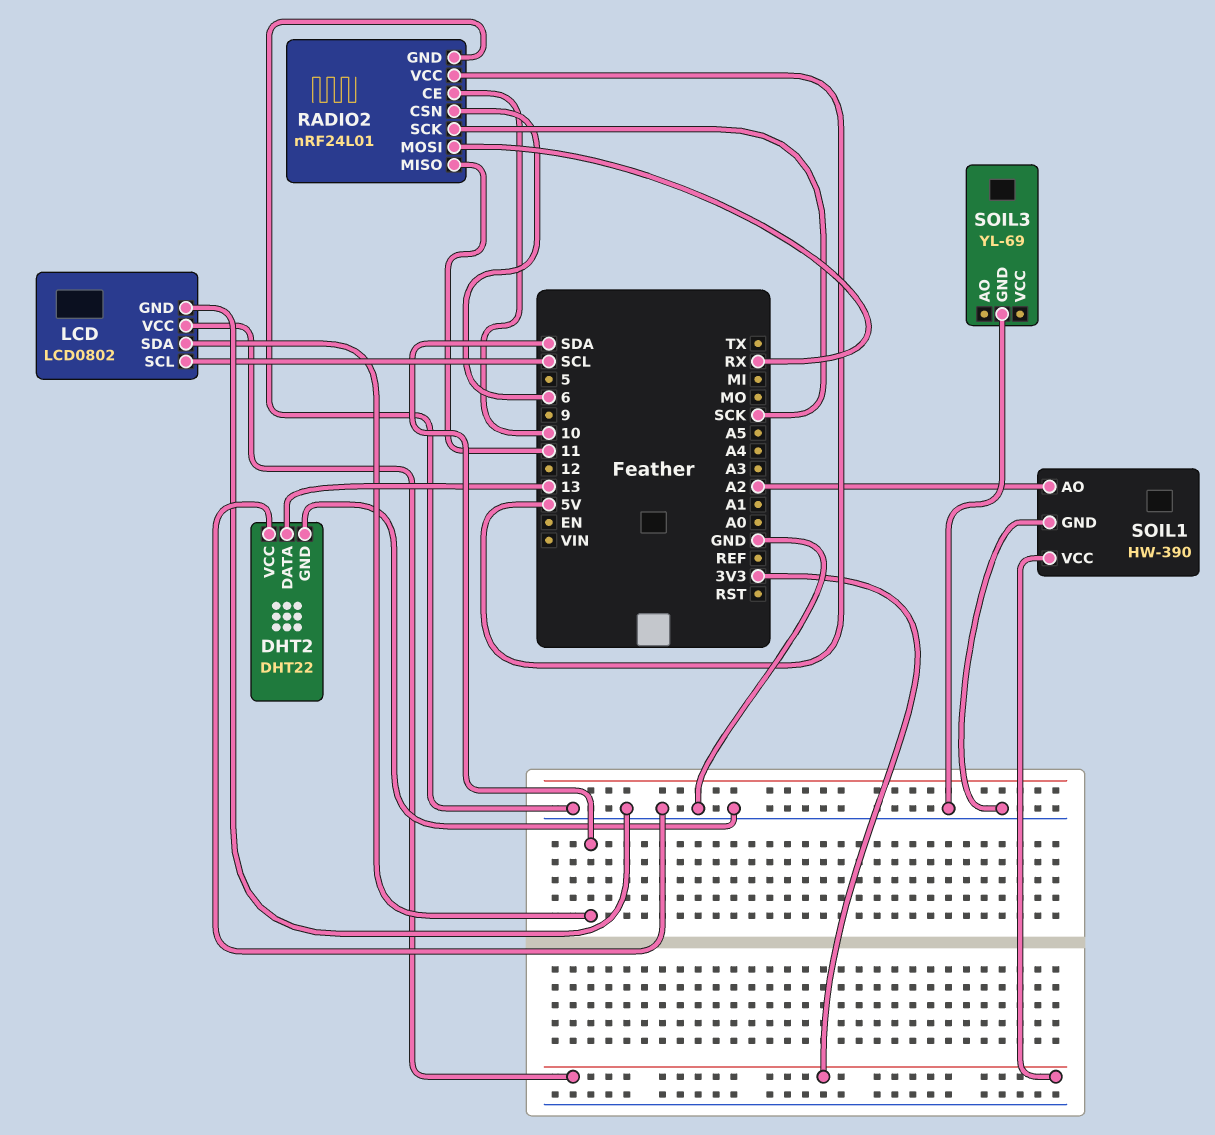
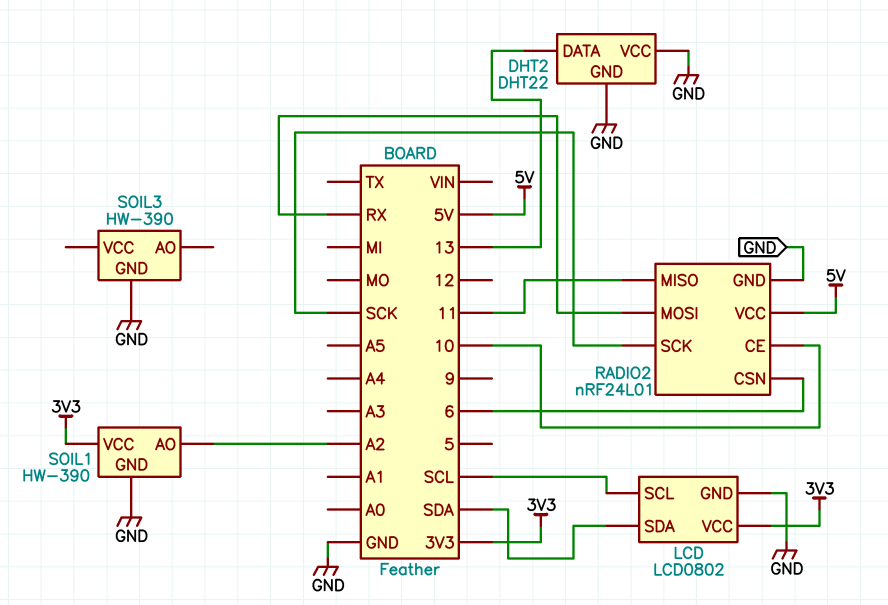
SOIL3: YL-69 -> HW-390

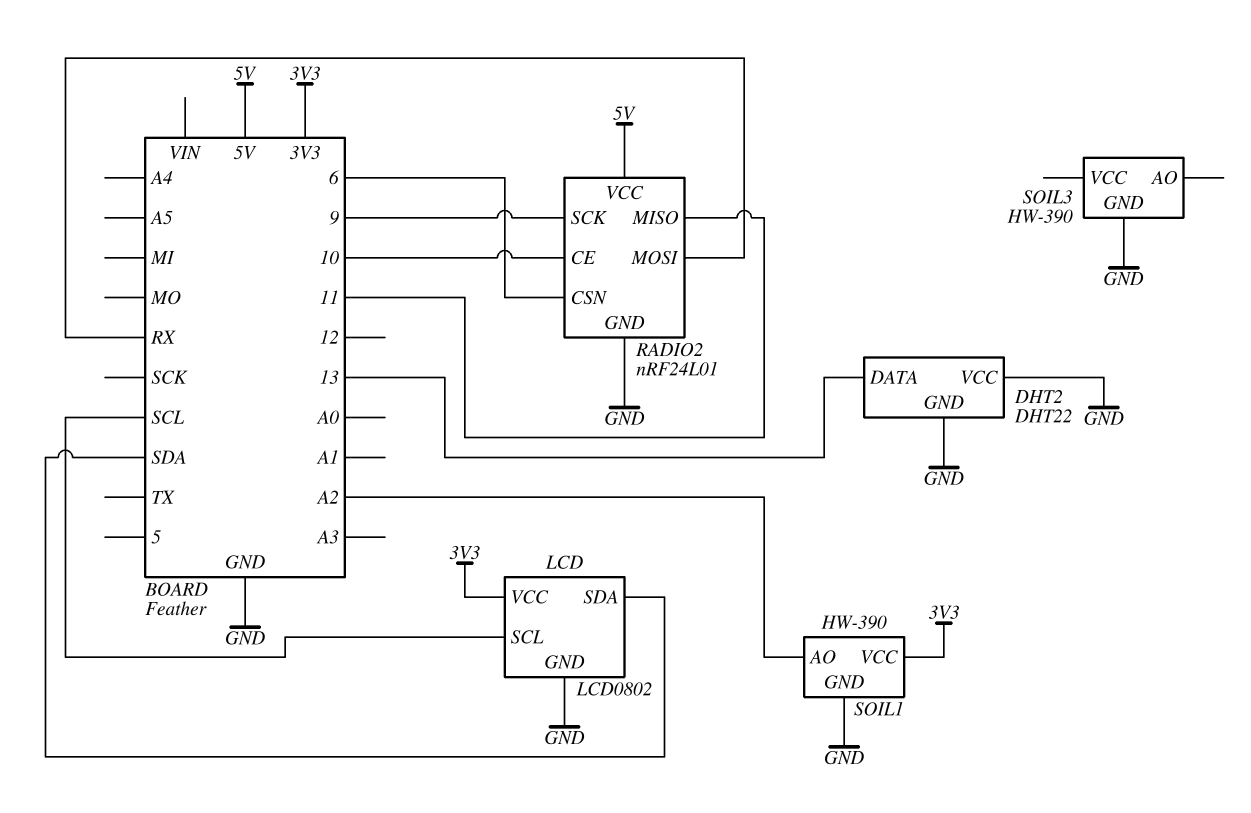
RADIO2 pin SCK: SCK -> 9

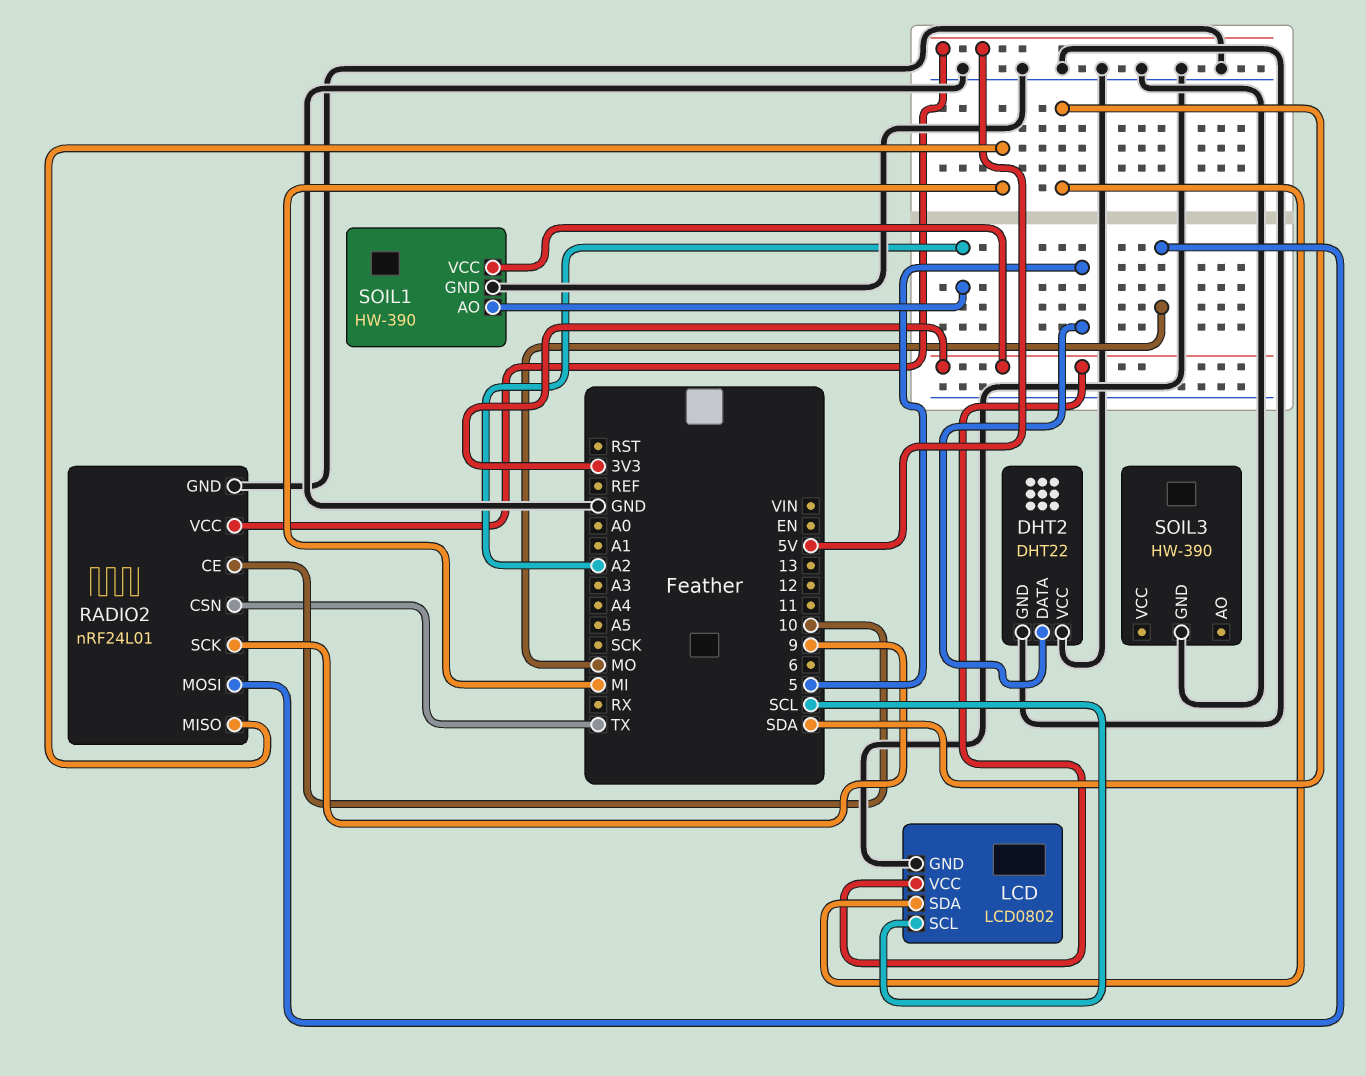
DHT2 pin DATA: 13 -> 5
RADIO2 pin CSN: 6 -> TX
RADIO2 pin MISO: 11 -> MI
RADIO2 pin MOSI: RX -> MO

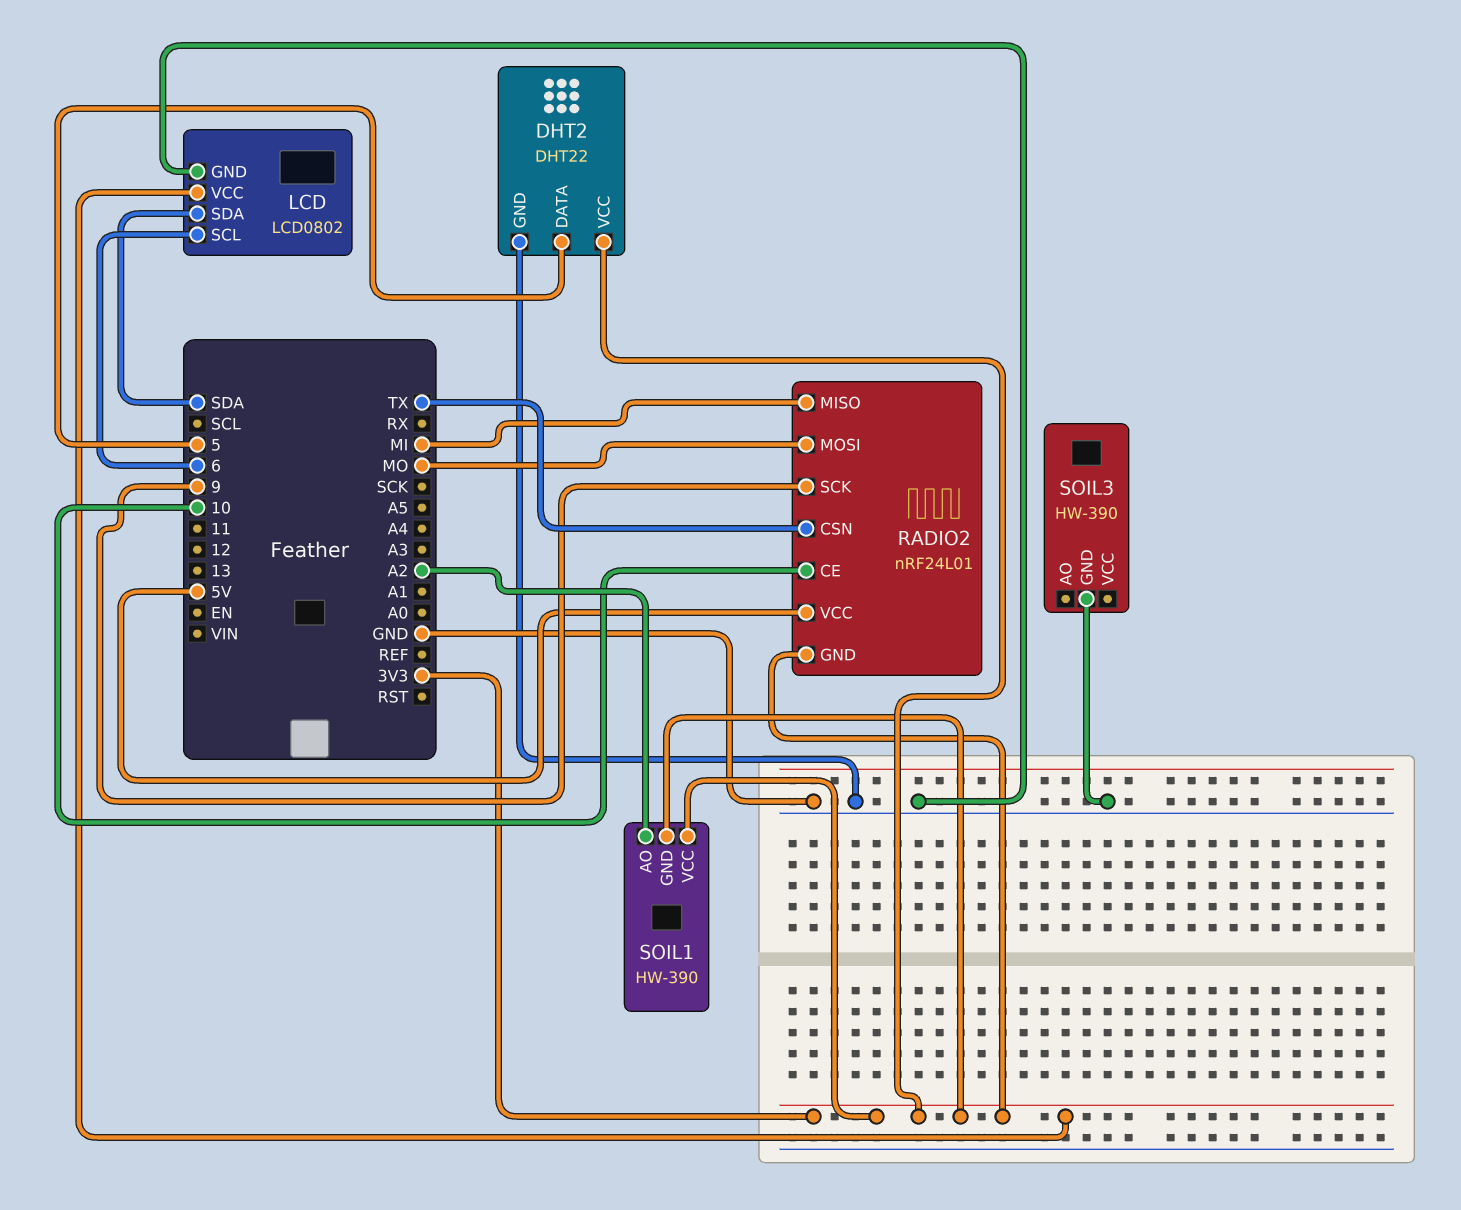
DHT2 pin VCC: GND -> 3V3
LCD pin SCL: SCL -> 6
RADIO2 pin GND: GND -> 3V3
SOIL1 pin GND: GND -> 3V3

